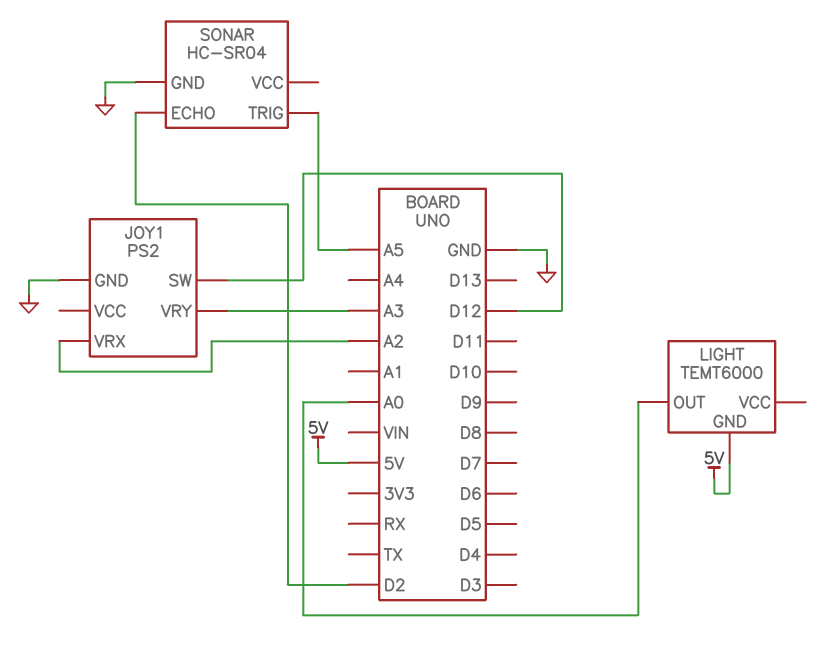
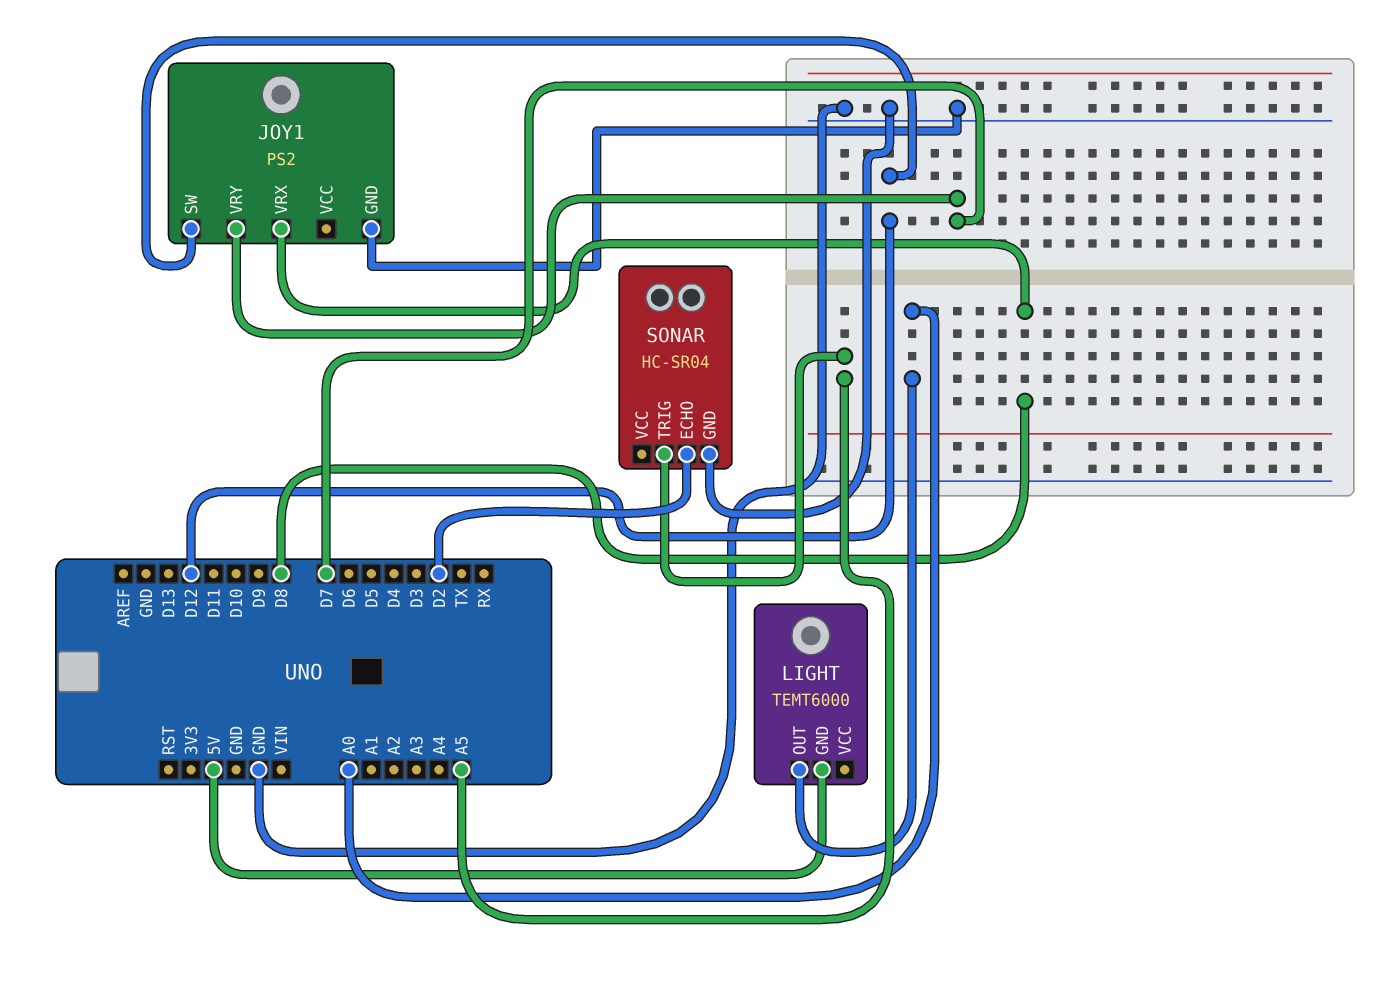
JOY1 pin VRX: A2 -> D8
JOY1 pin VRY: A3 -> D7

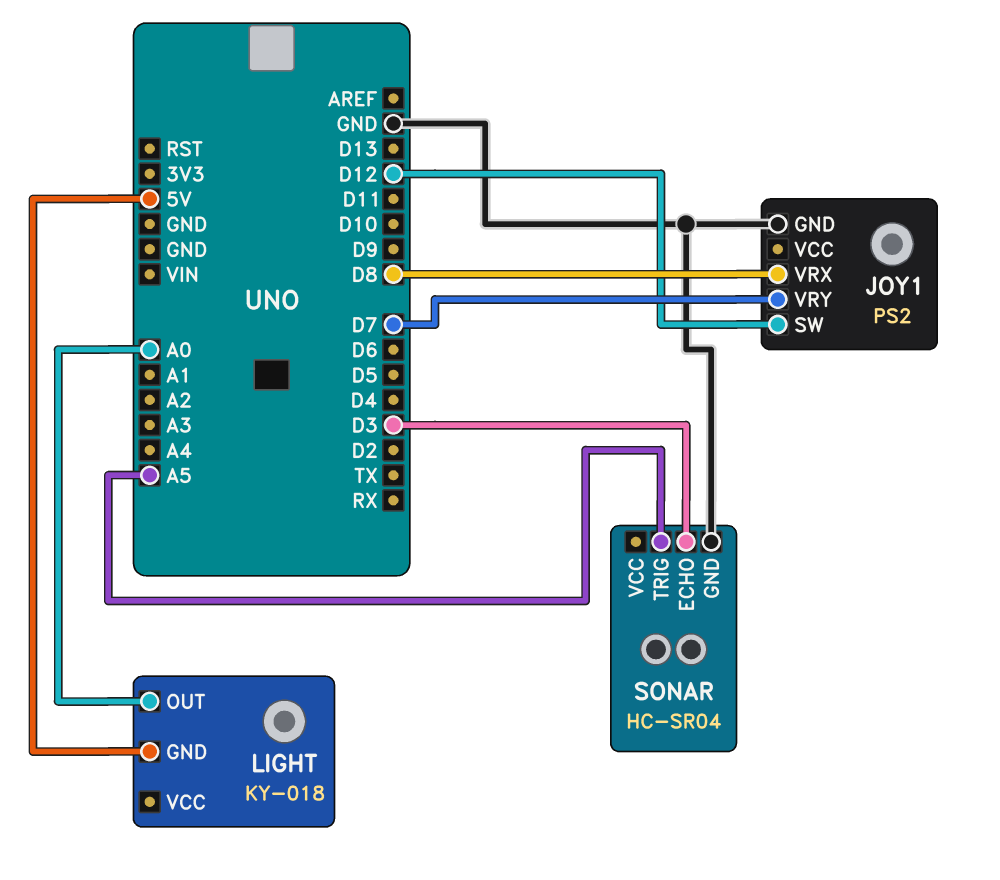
LIGHT: TEMT6000 -> KY-018
SONAR pin ECHO: D2 -> D3

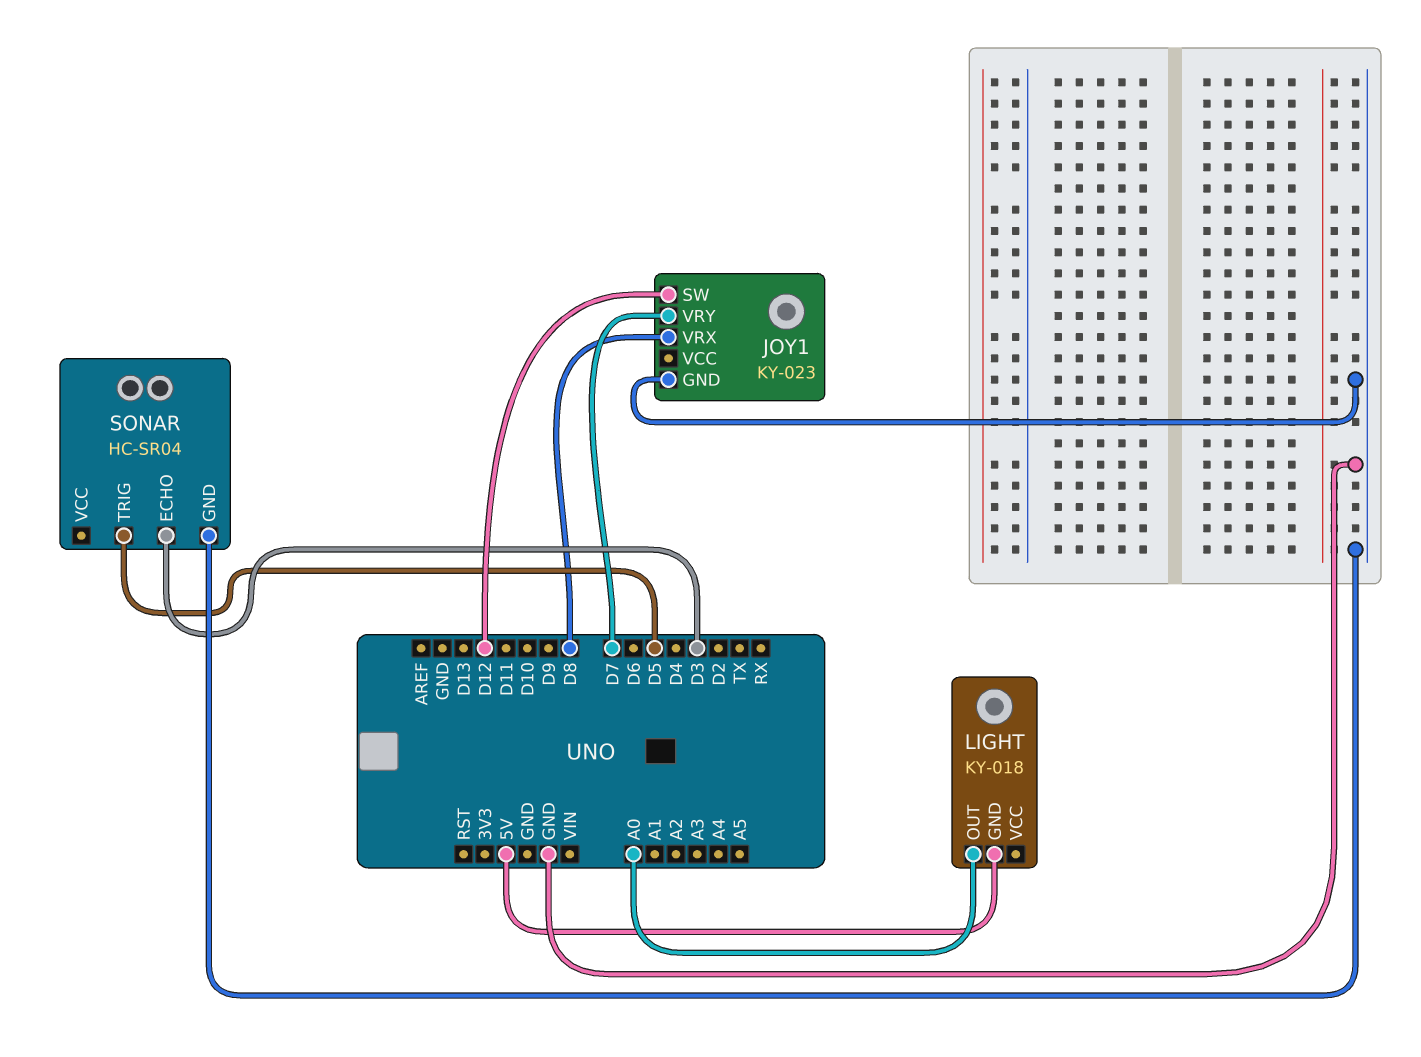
JOY1: PS2 -> KY-023
SONAR pin TRIG: A5 -> D5

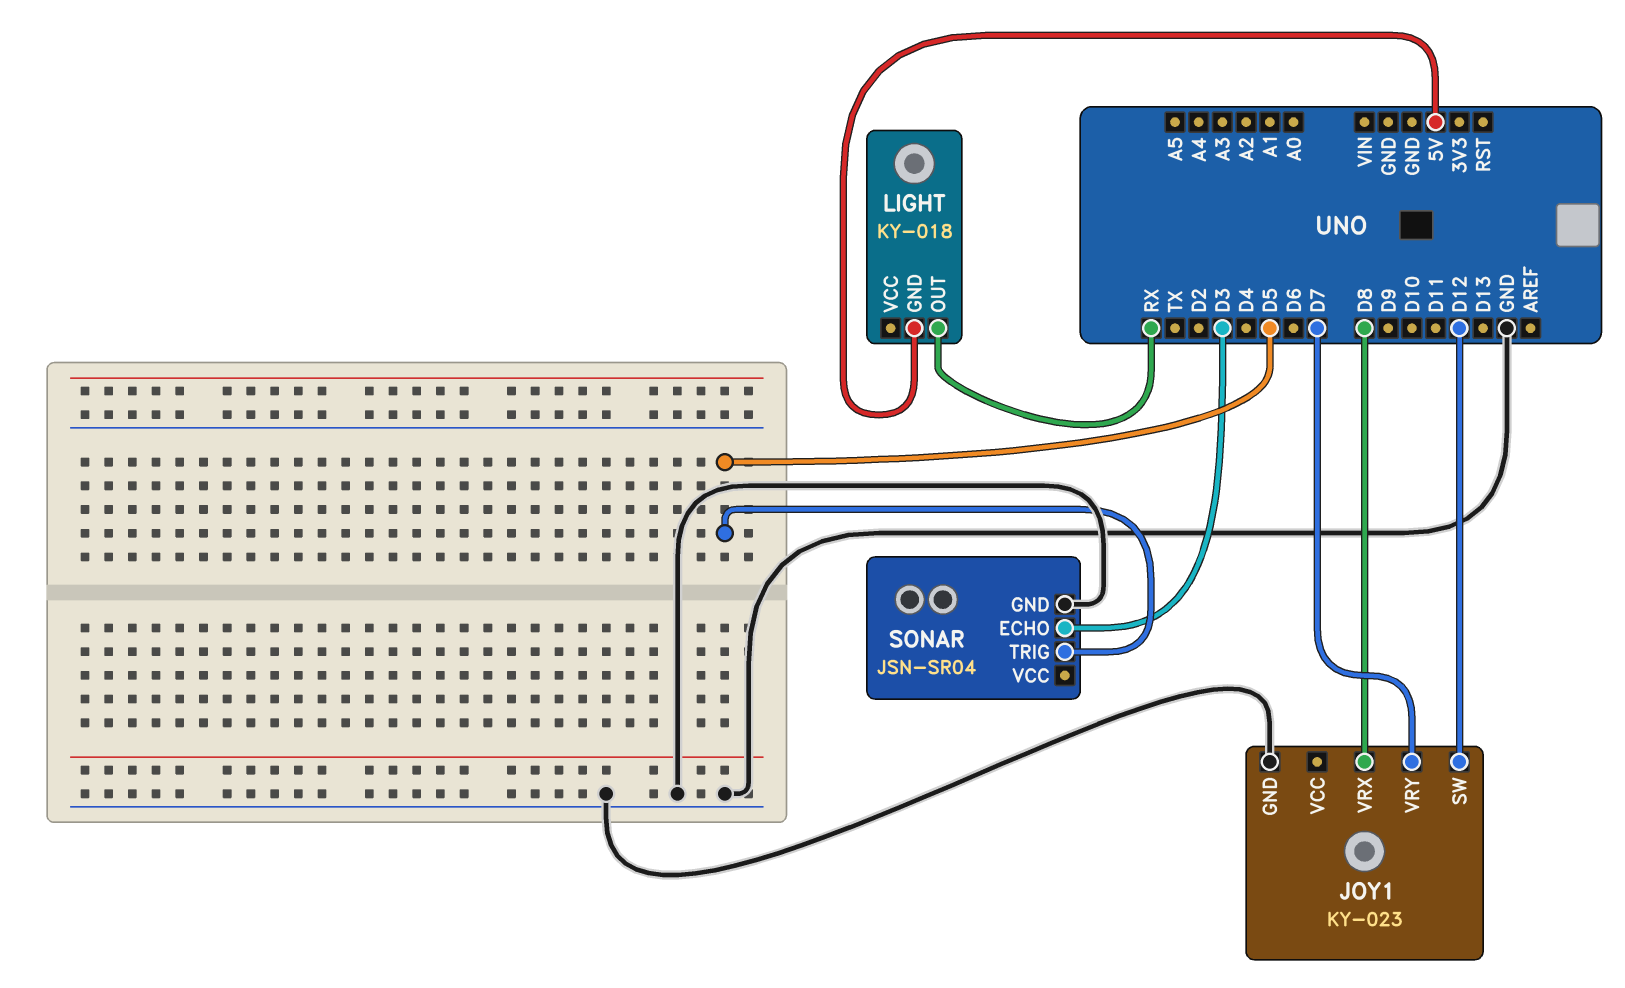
LIGHT pin OUT: A0 -> RX
SONAR: HC-SR04 -> JSN-SR04

